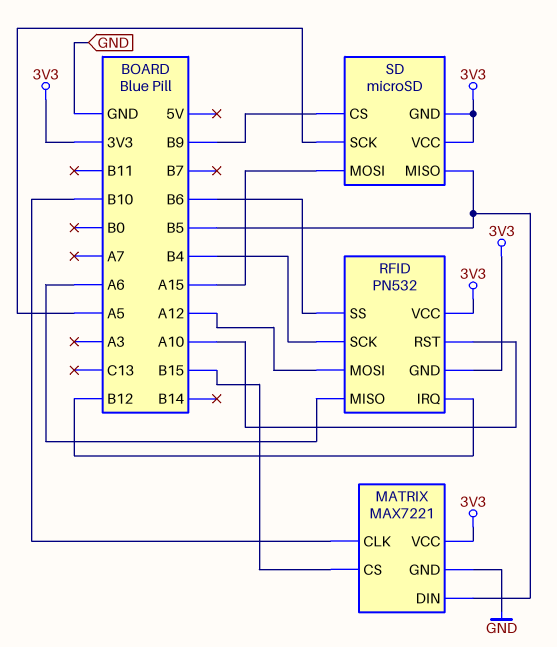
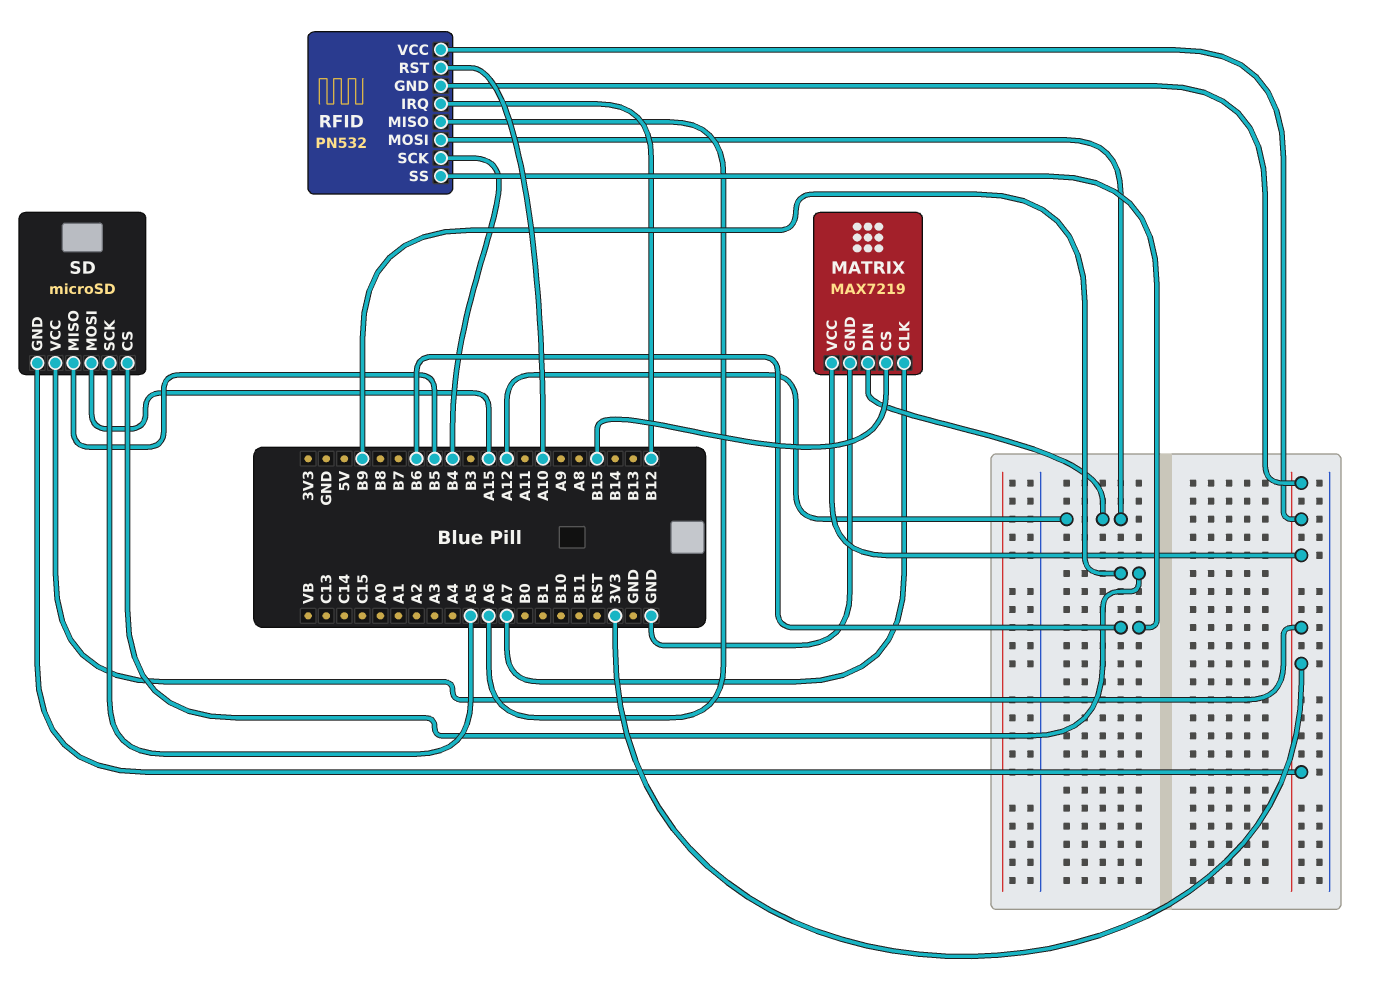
MATRIX: MAX7221 -> MAX7219
MATRIX pin CLK: B10 -> A7
MATRIX pin DIN: B5 -> A12

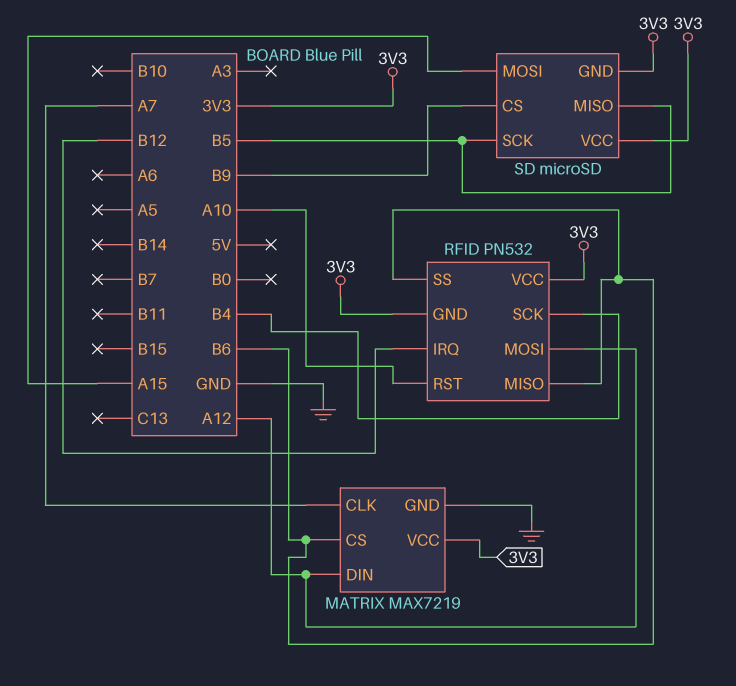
MATRIX pin CS: B15 -> B6
RFID pin MISO: A6 -> B6
SD pin SCK: A5 -> B5

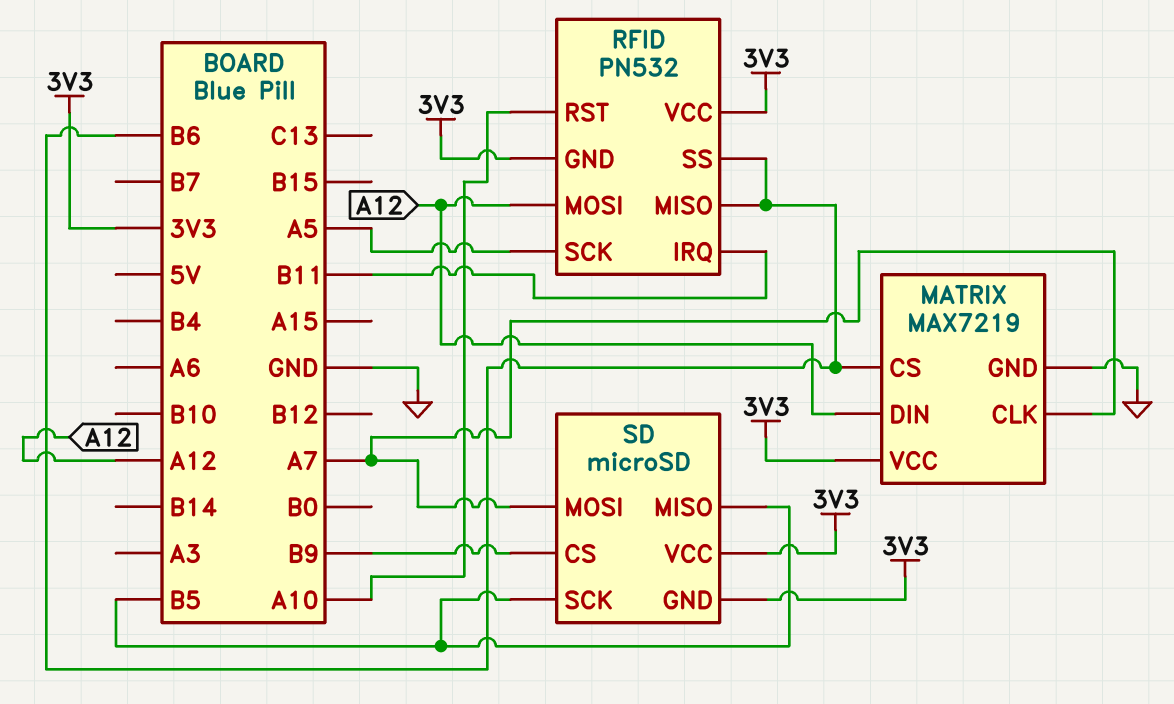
RFID pin IRQ: B12 -> B11
RFID pin SCK: B4 -> A5
SD pin MOSI: A15 -> A7

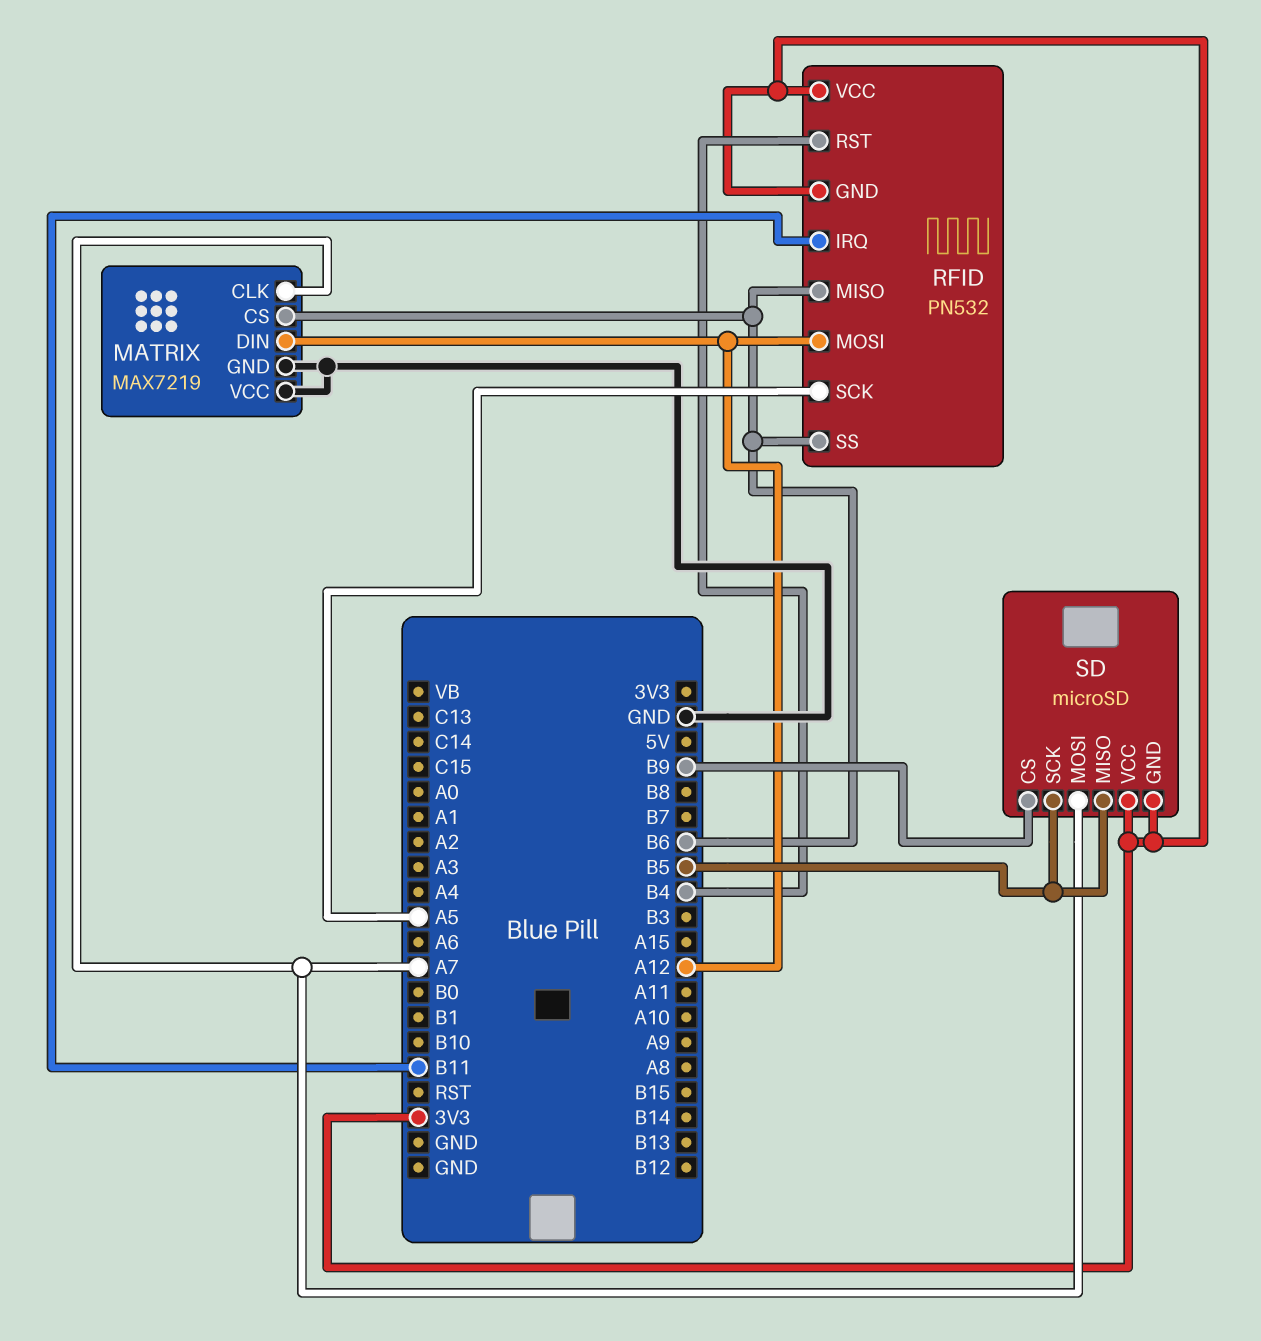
MATRIX pin VCC: 3V3 -> GND
RFID pin RST: A10 -> B4

